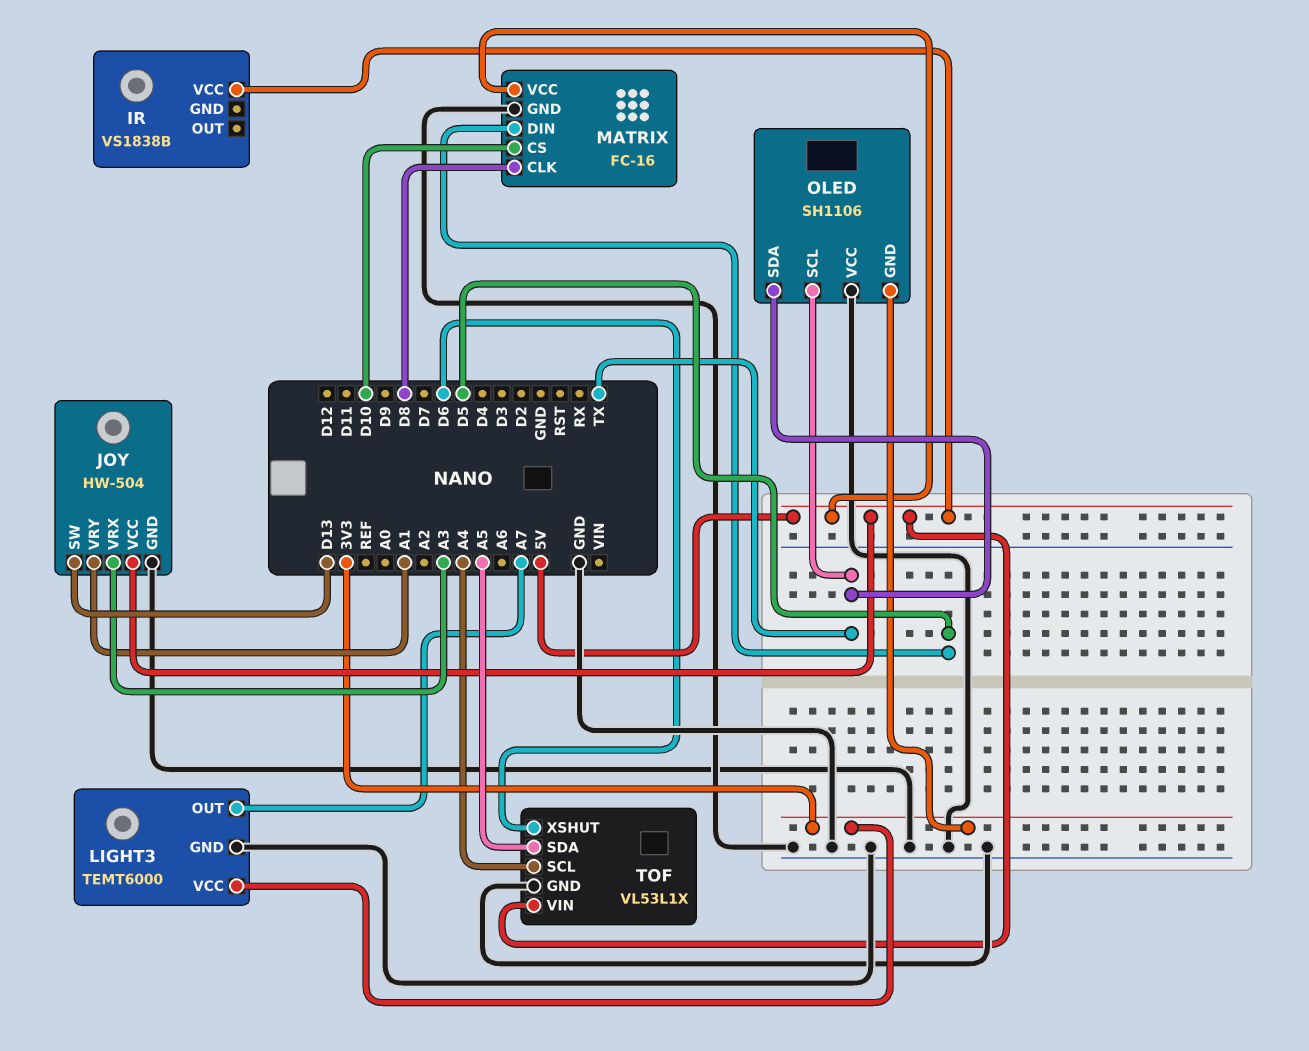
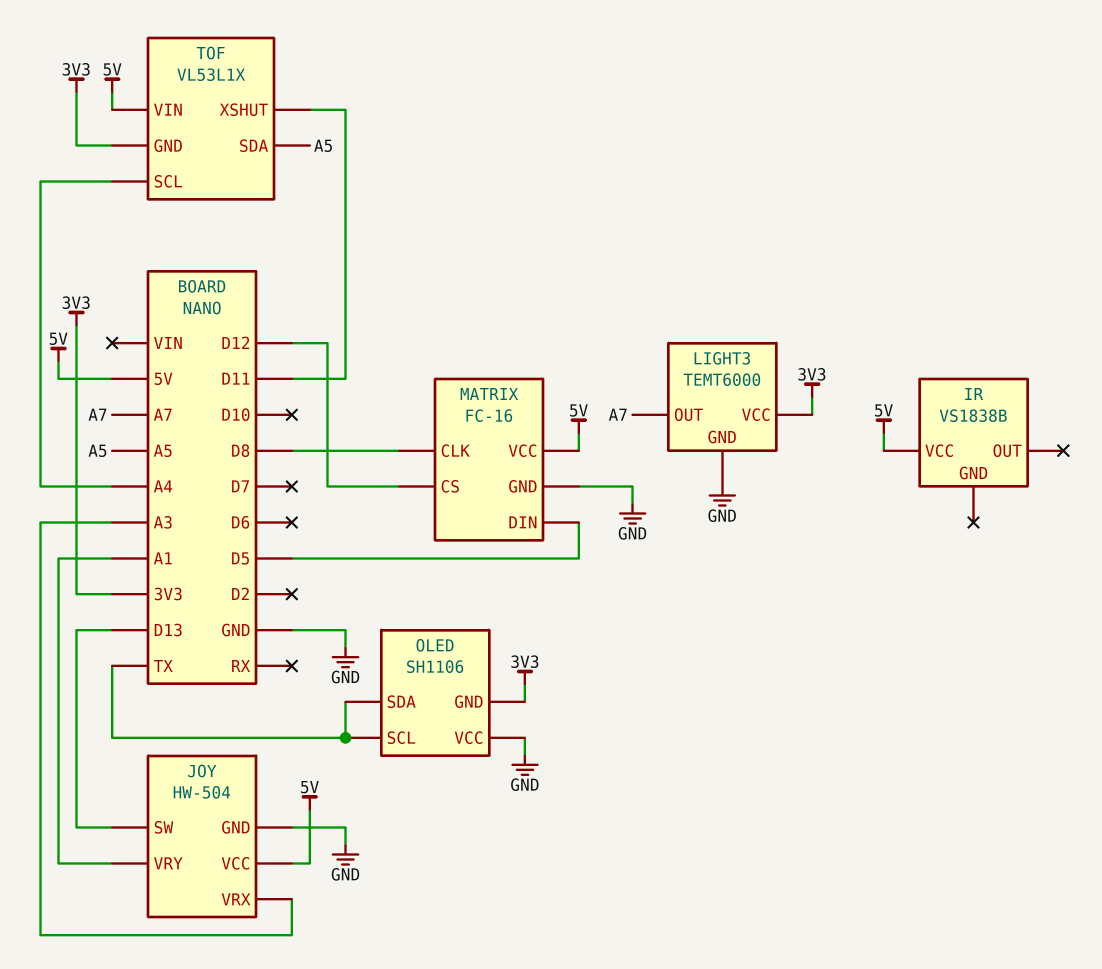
MATRIX pin CS: D10 -> D12
TOF pin GND: GND -> 3V3
TOF pin XSHUT: D6 -> D11

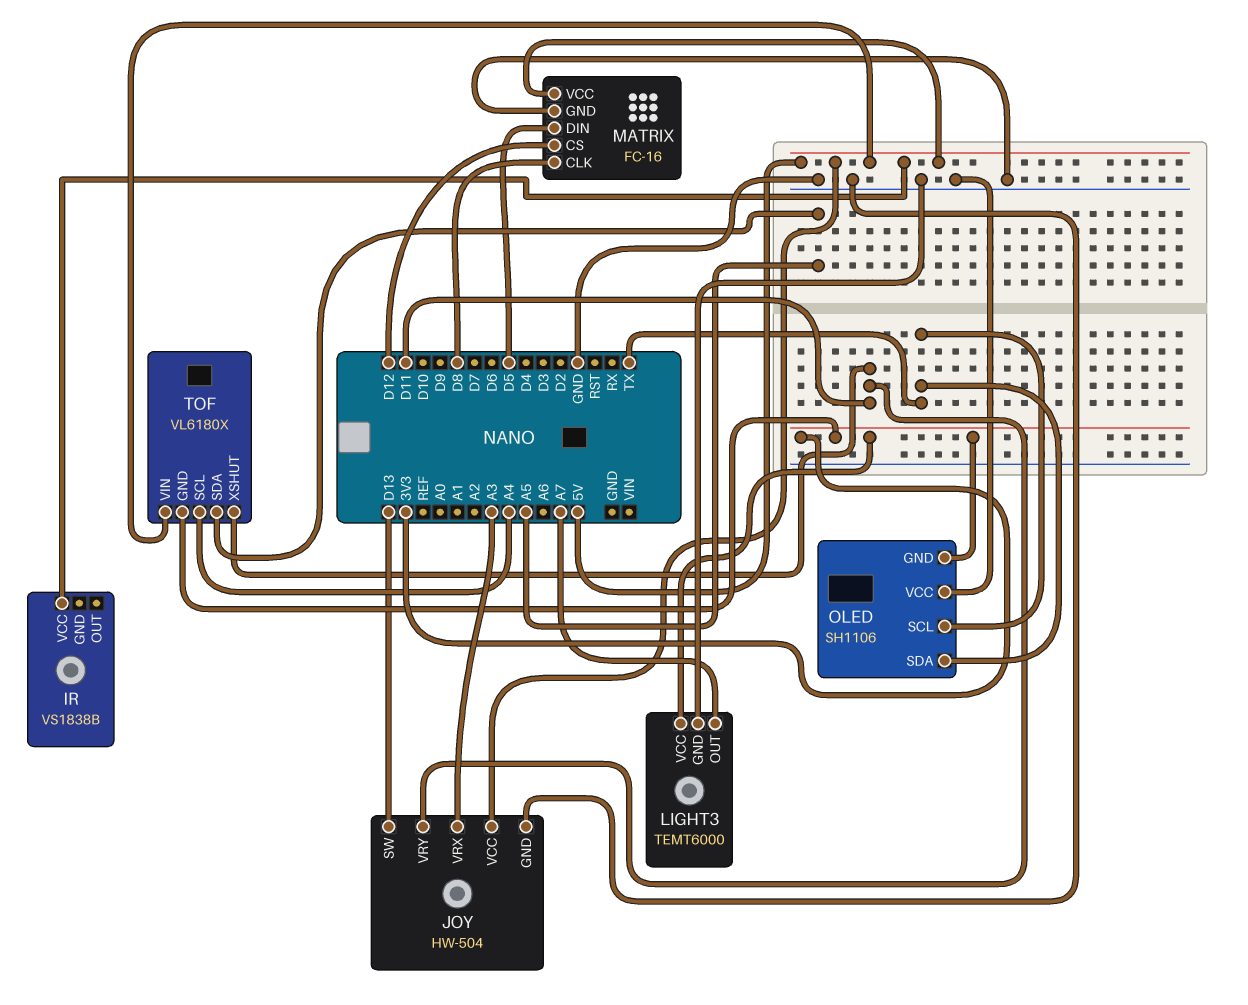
JOY pin VRY: A1 -> D11
TOF: VL53L1X -> VL6180X

